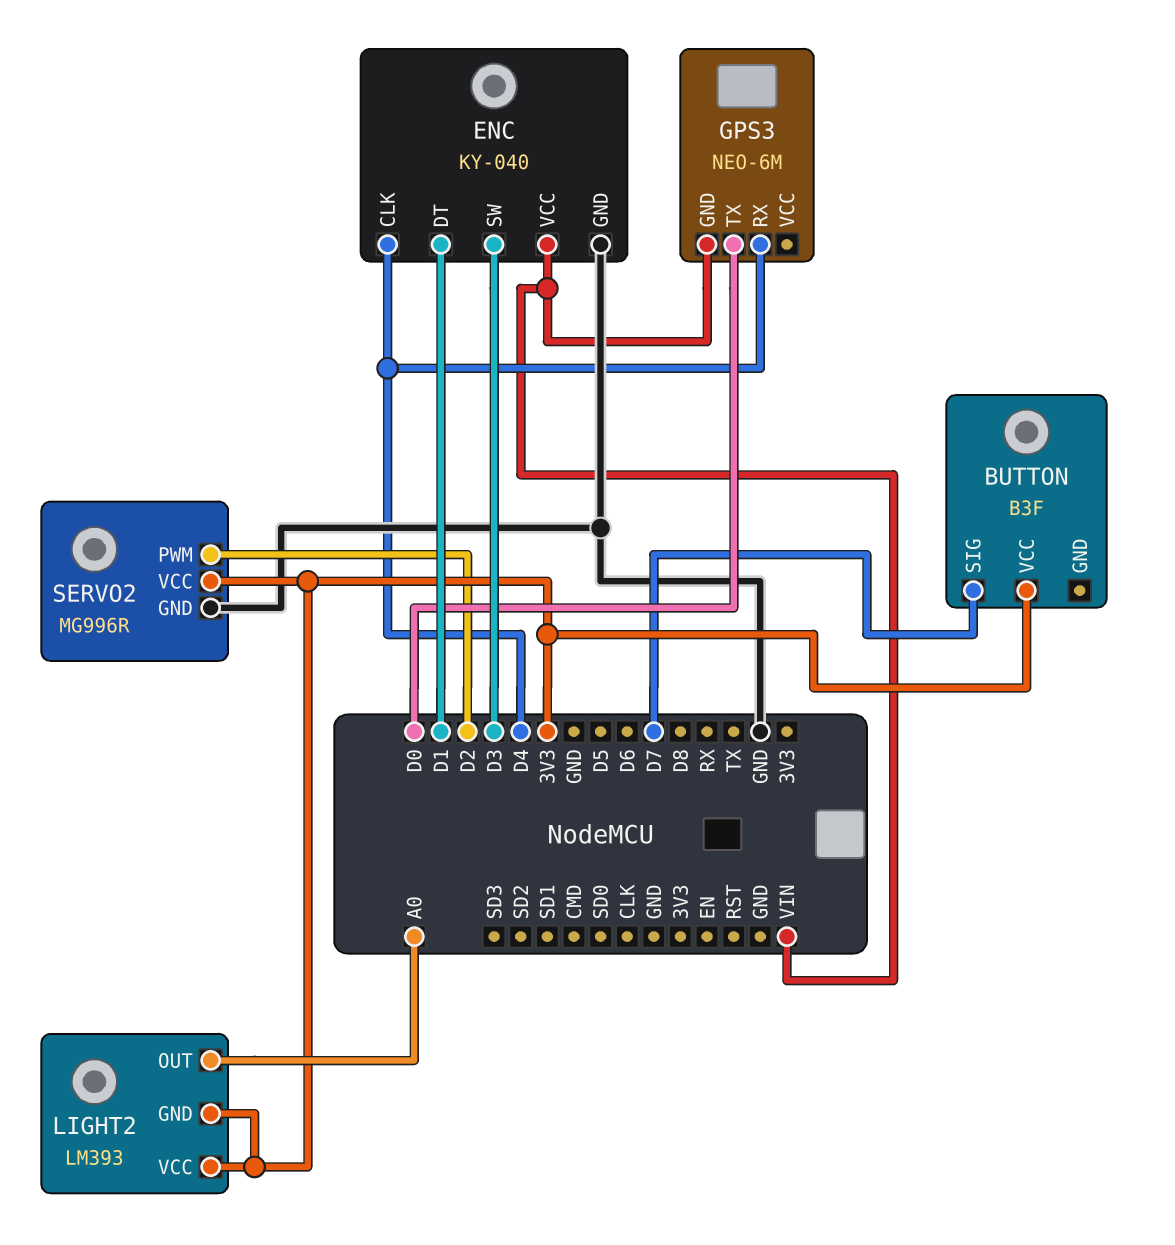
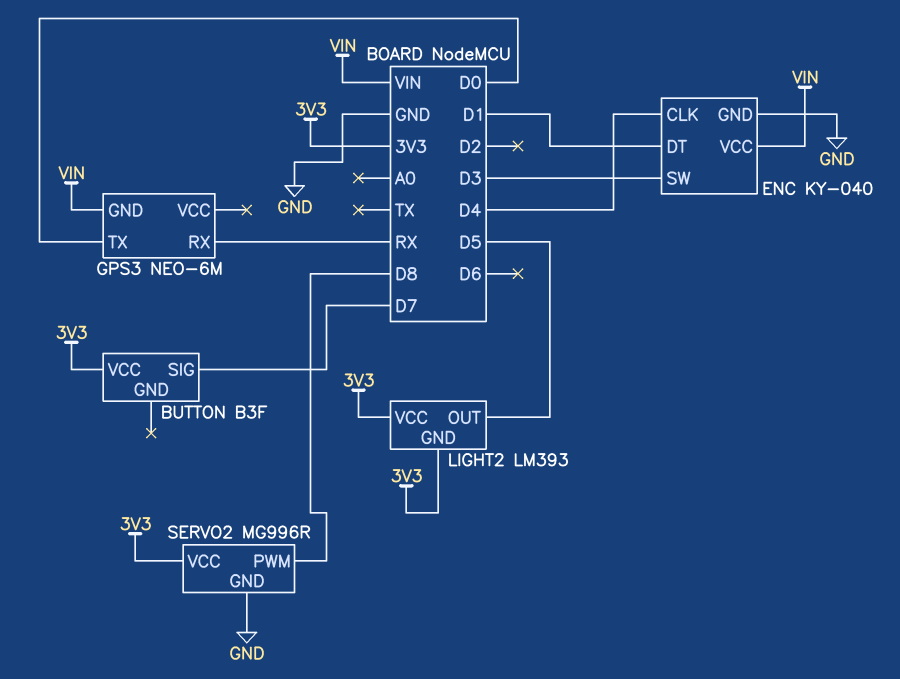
GPS3 pin RX: D4 -> RX
LIGHT2 pin OUT: A0 -> D5
SERVO2 pin PWM: D2 -> D8

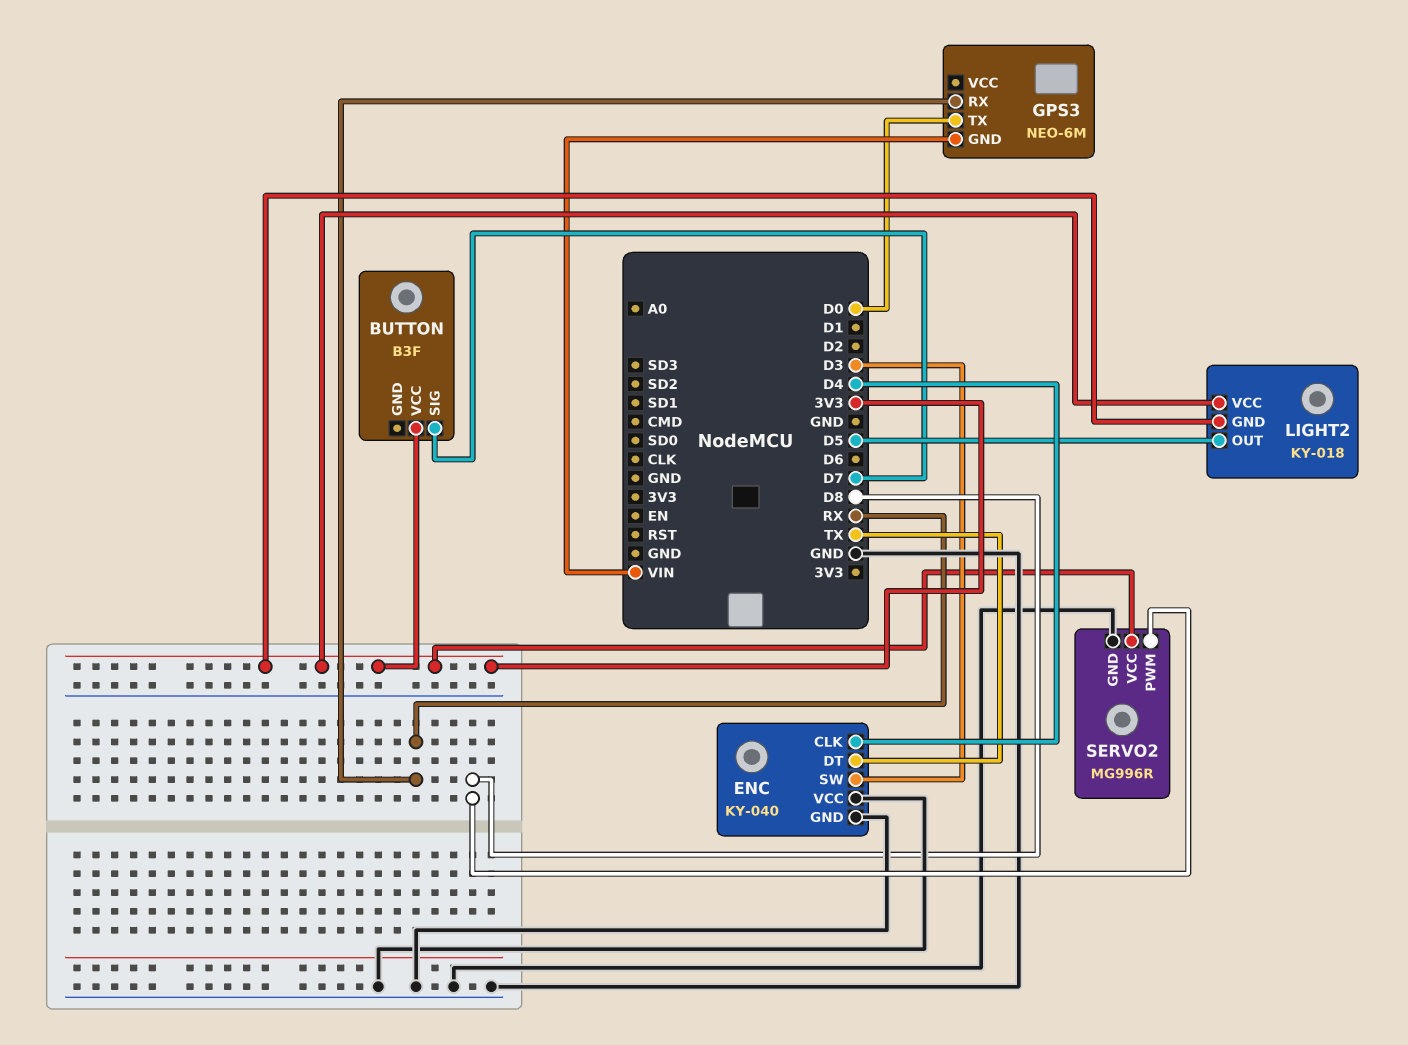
ENC pin DT: D1 -> TX
ENC pin VCC: VIN -> GND
LIGHT2: LM393 -> KY-018

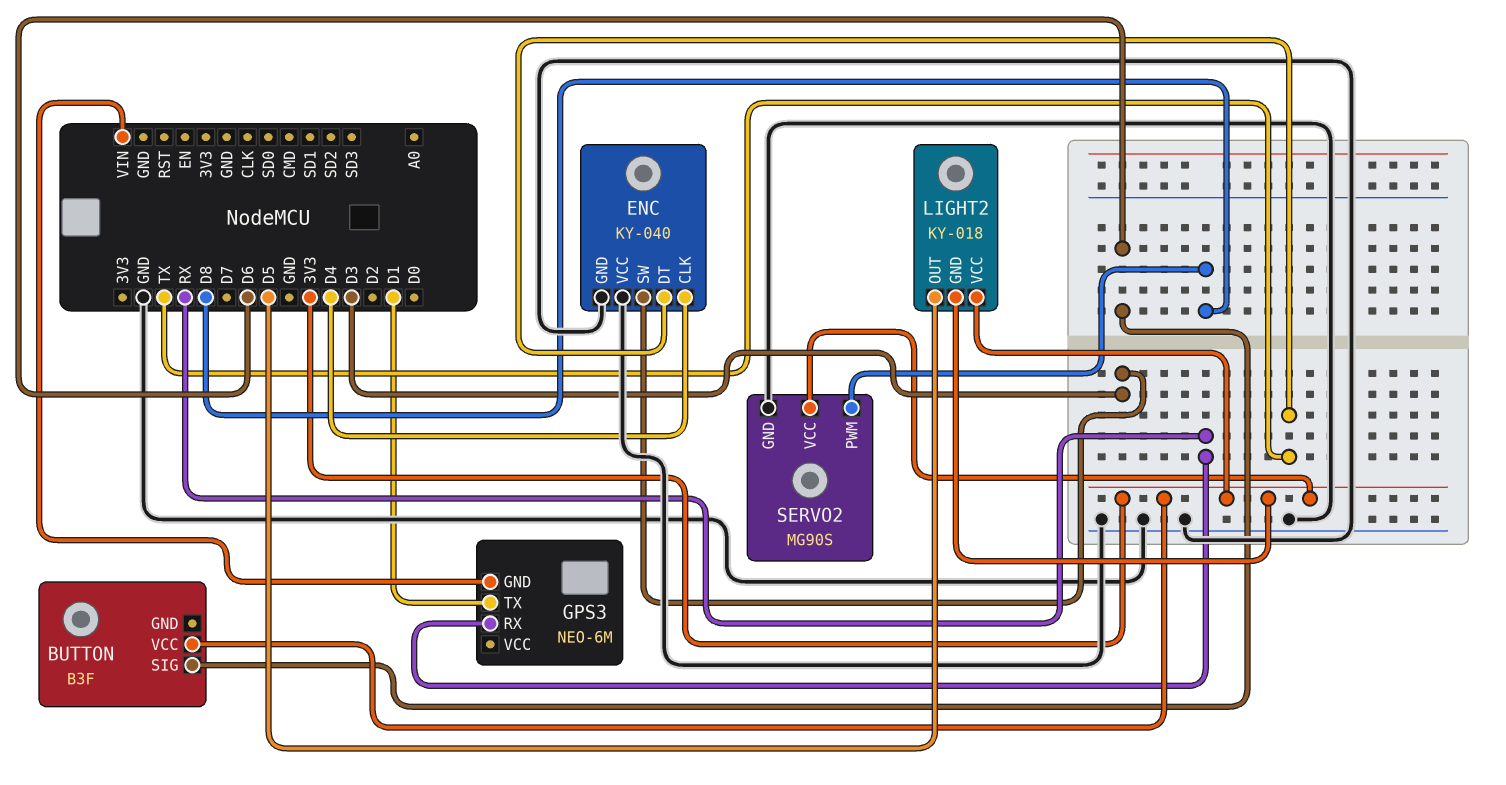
BUTTON pin SIG: D7 -> D6
GPS3 pin TX: D0 -> D1
SERVO2: MG996R -> MG90S

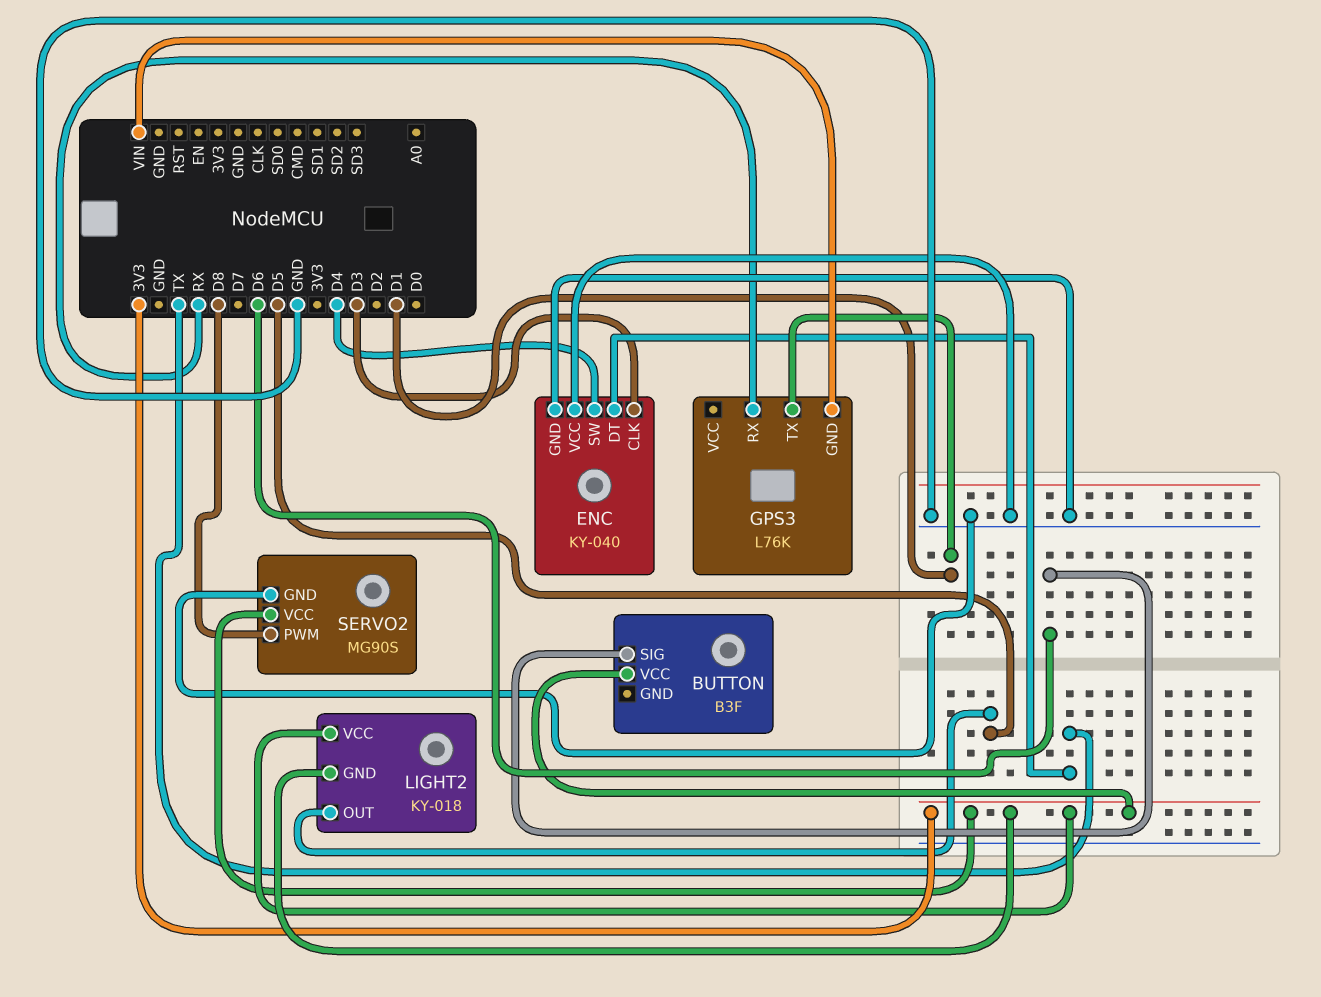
ENC pin CLK: D4 -> D3
ENC pin SW: D3 -> D4
GPS3: NEO-6M -> L76K

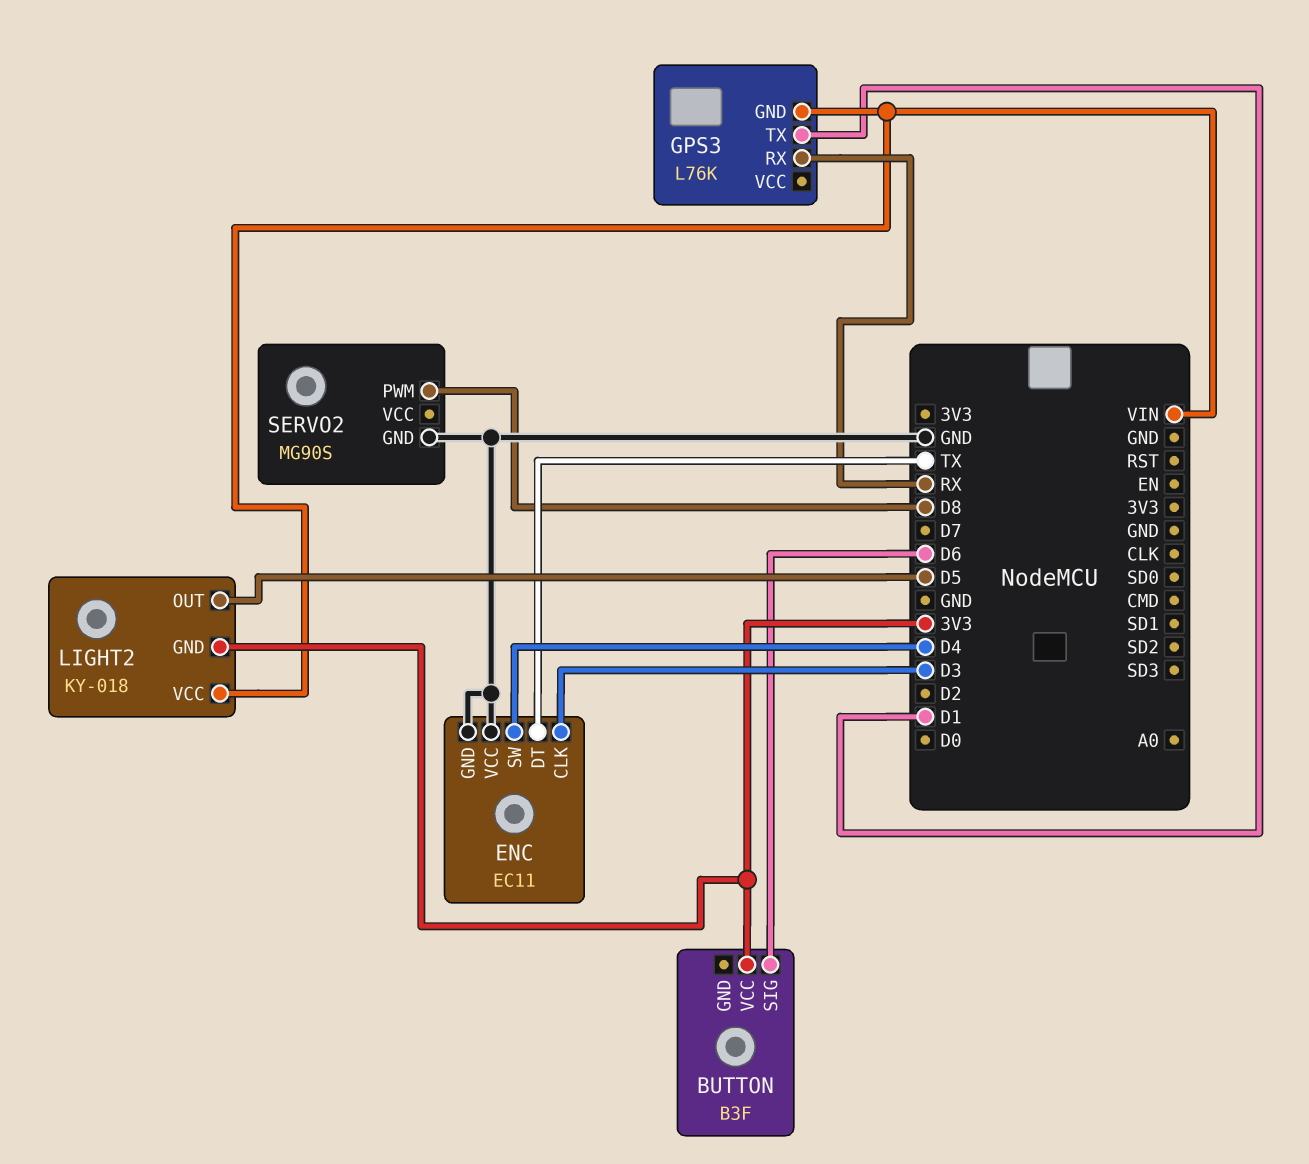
ENC: KY-040 -> EC11
LIGHT2 pin VCC: 3V3 -> VIN
SERVO2 pin VCC: 3V3 -> none

